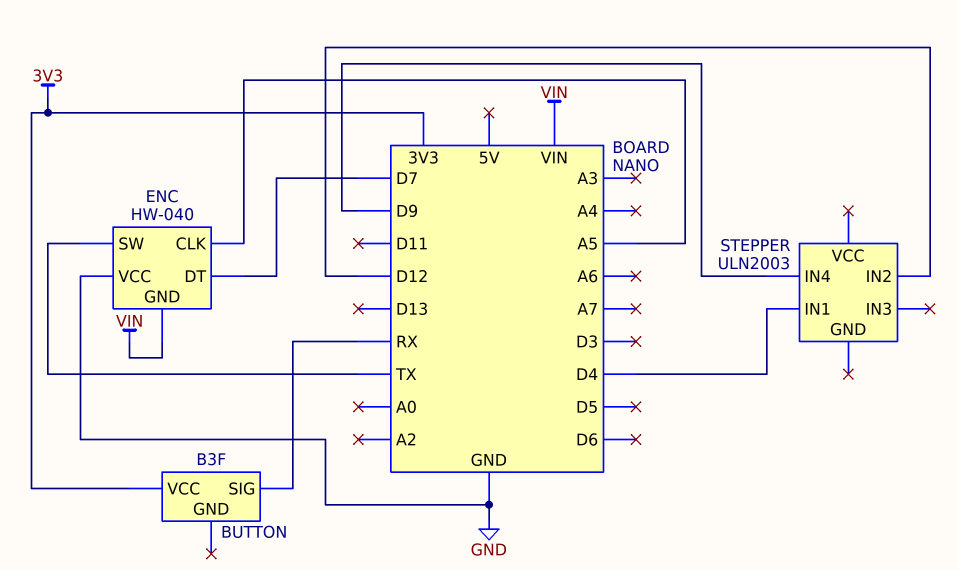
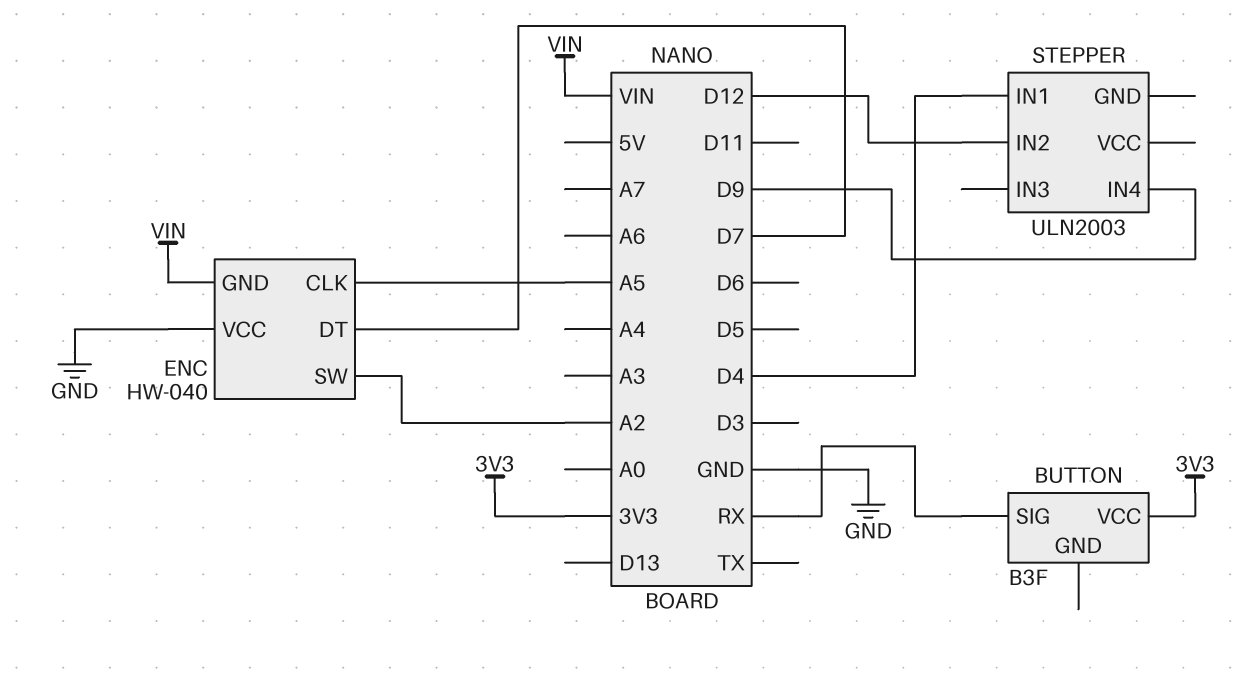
ENC pin SW: TX -> A2

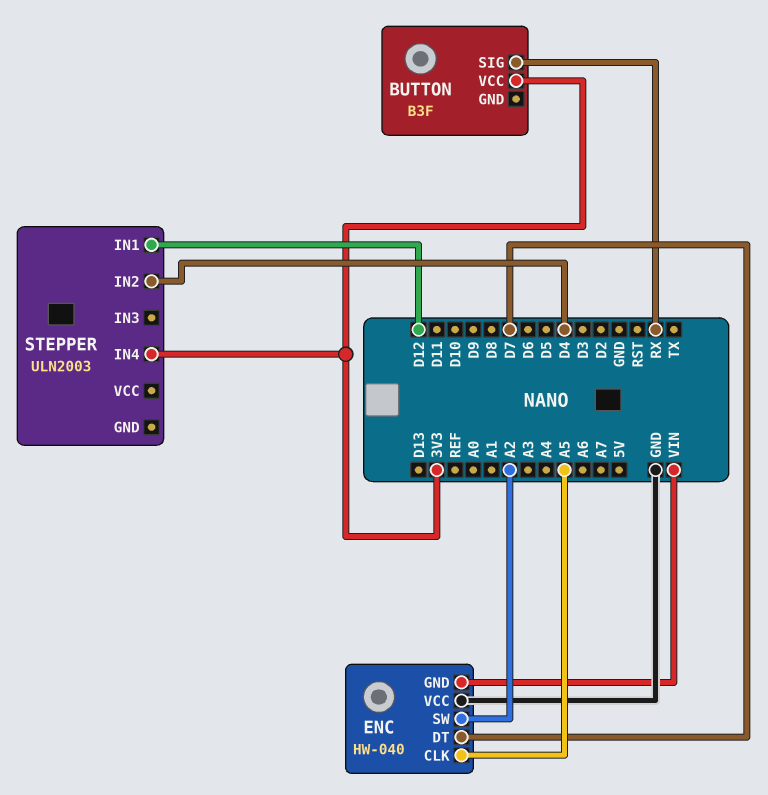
STEPPER pin IN1: D4 -> D12
STEPPER pin IN2: D12 -> D4
STEPPER pin IN4: D9 -> 3V3

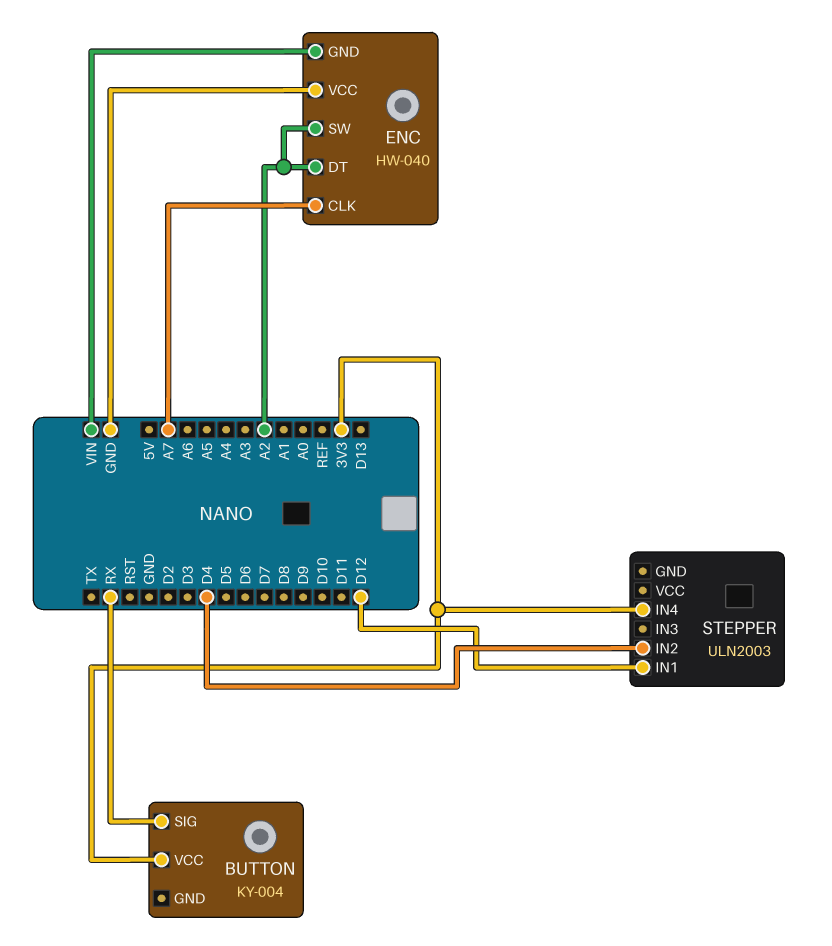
BUTTON: B3F -> KY-004
ENC pin CLK: A5 -> A7
ENC pin DT: D7 -> A2

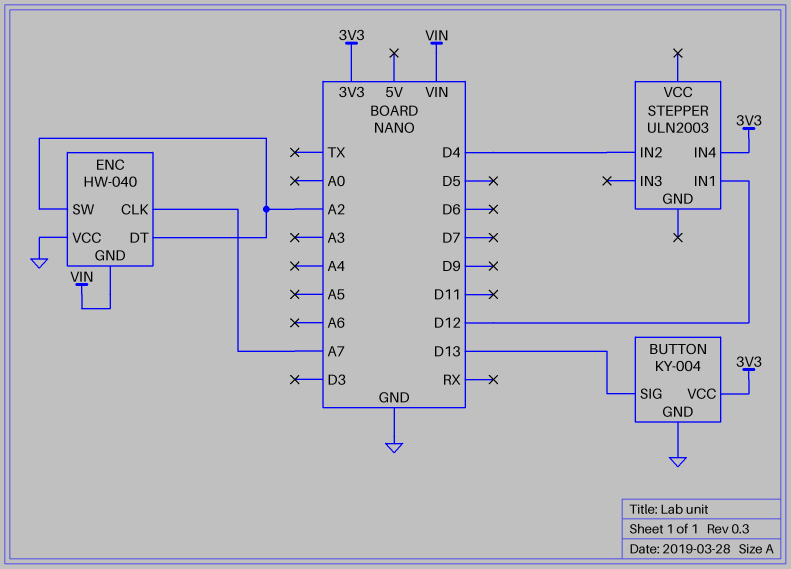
BUTTON pin GND: none -> GND
BUTTON pin SIG: RX -> D13

